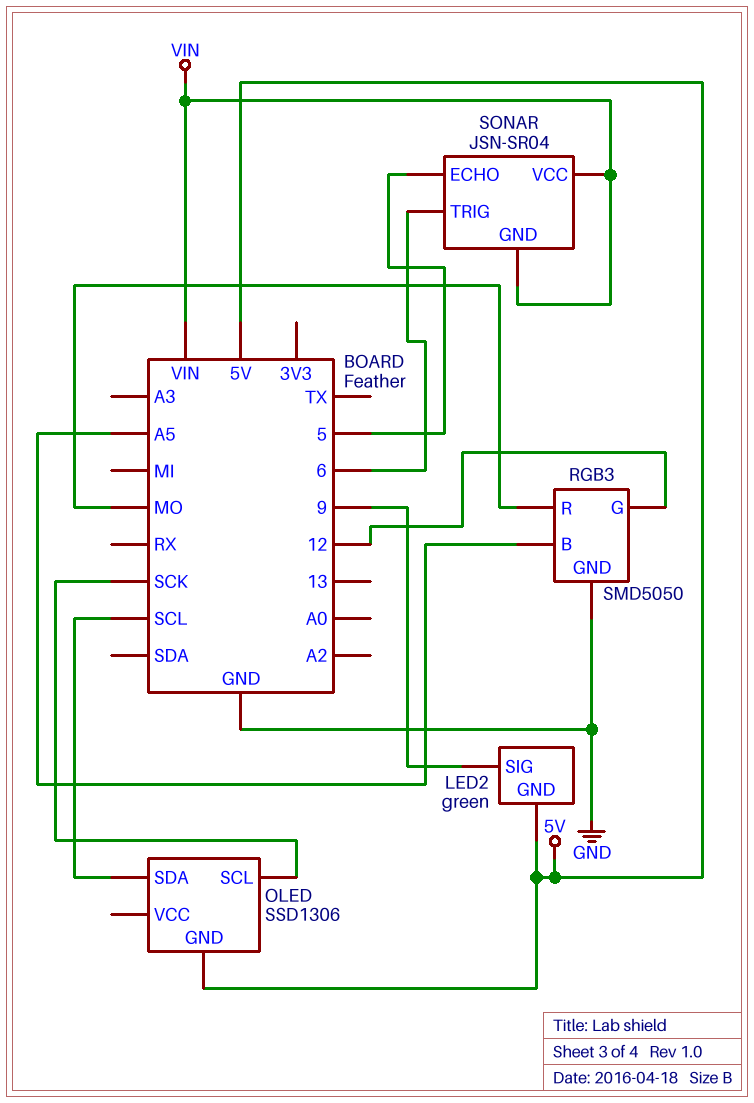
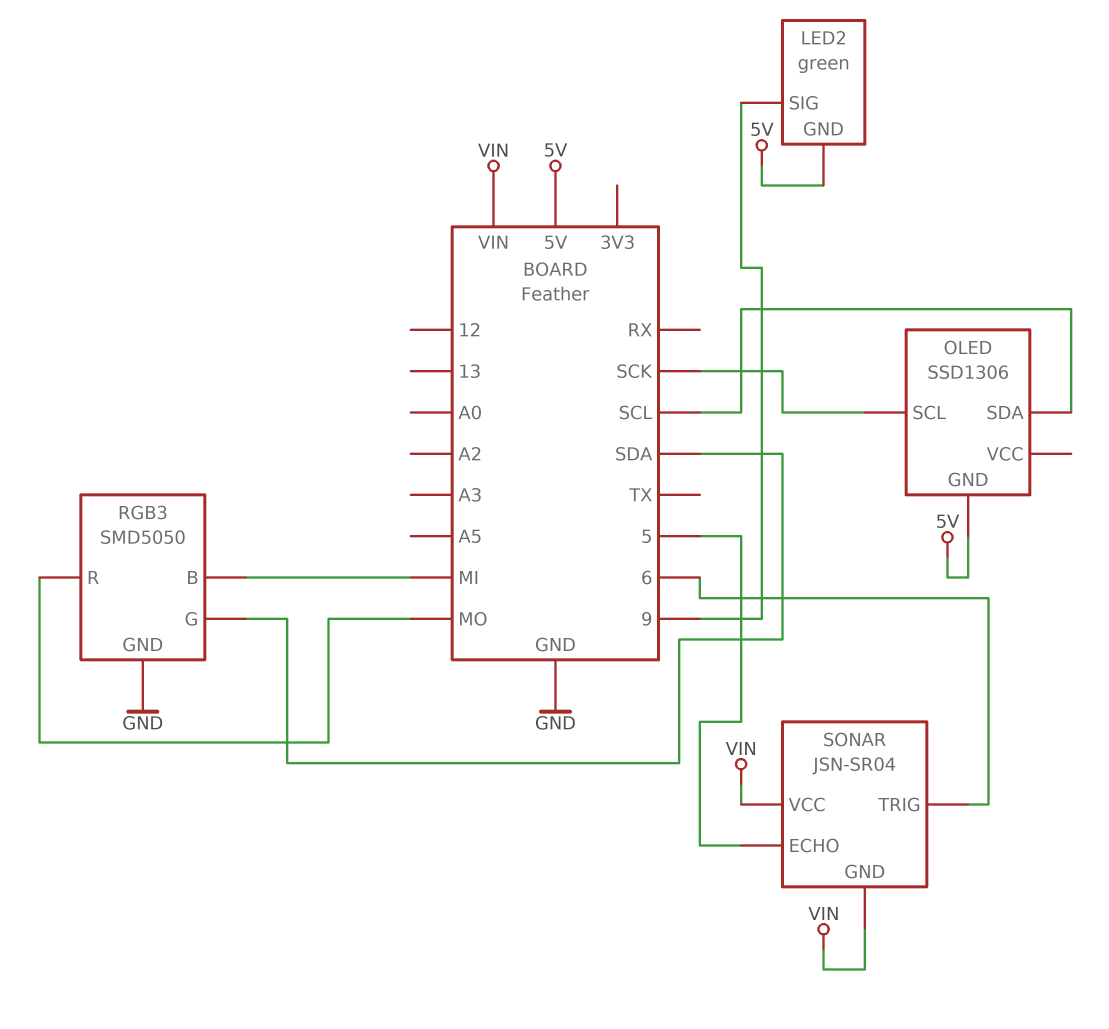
RGB3 pin B: A5 -> MI
RGB3 pin G: 12 -> SDA

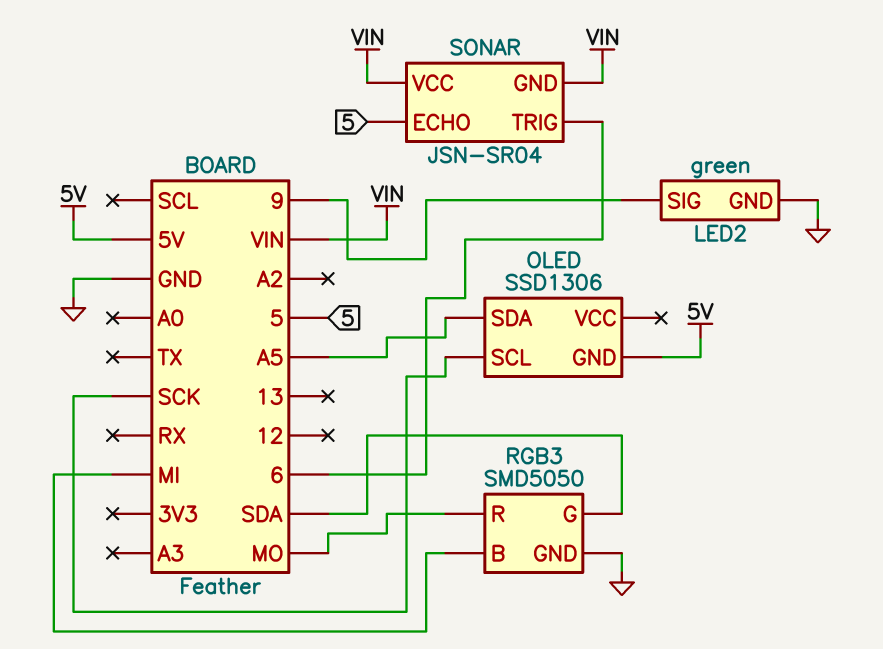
LED2 pin GND: 5V -> GND
OLED pin SDA: SCL -> A5

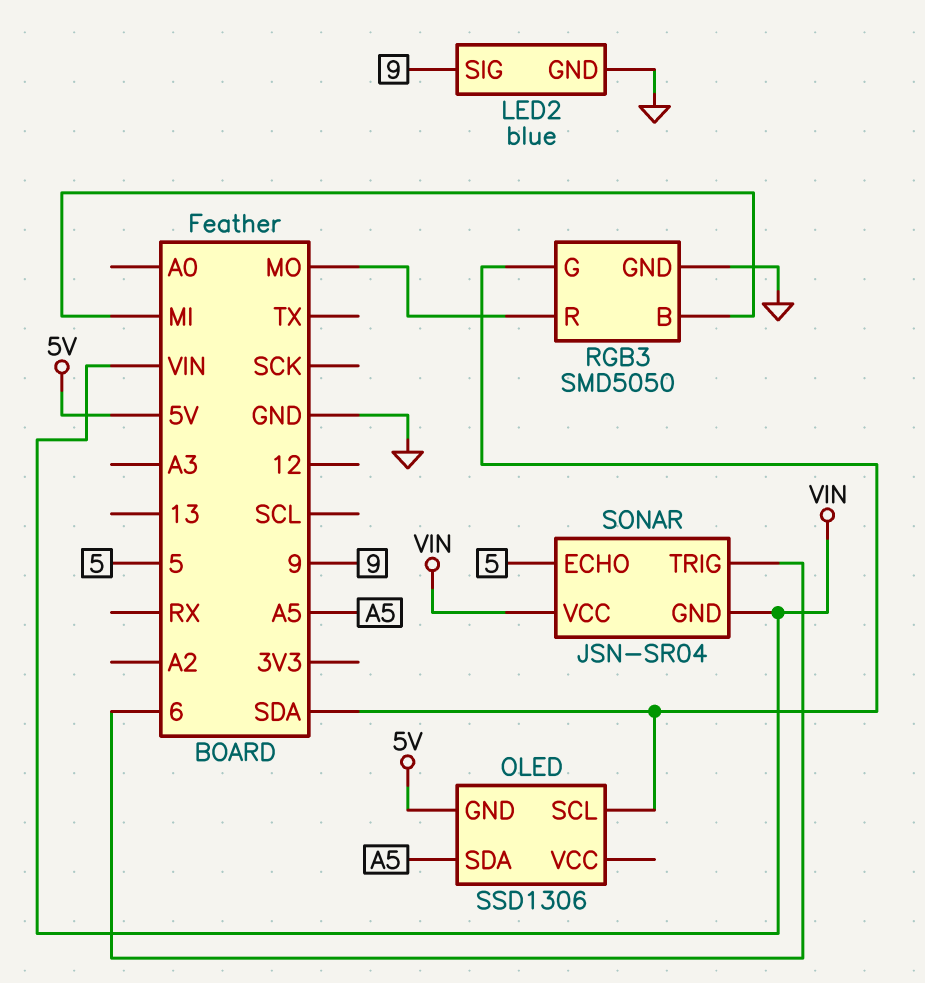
LED2: green -> blue
OLED pin SCL: SCK -> SDA

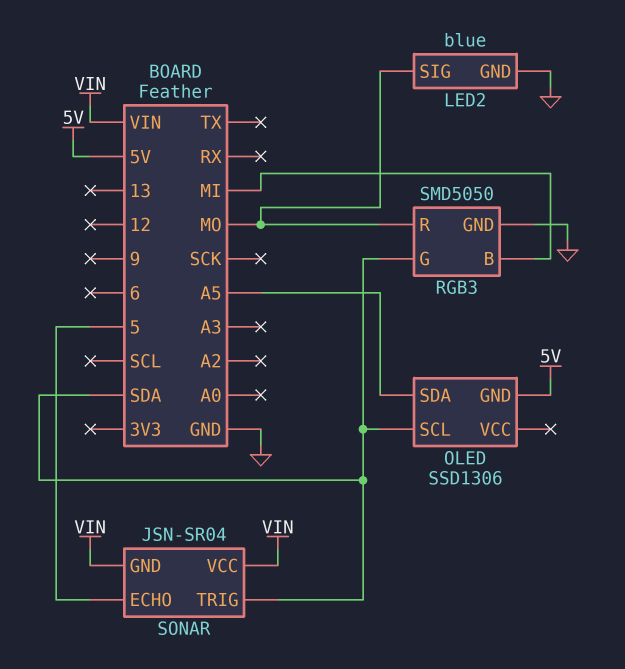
LED2 pin SIG: 9 -> MO
SONAR pin TRIG: 6 -> SDA

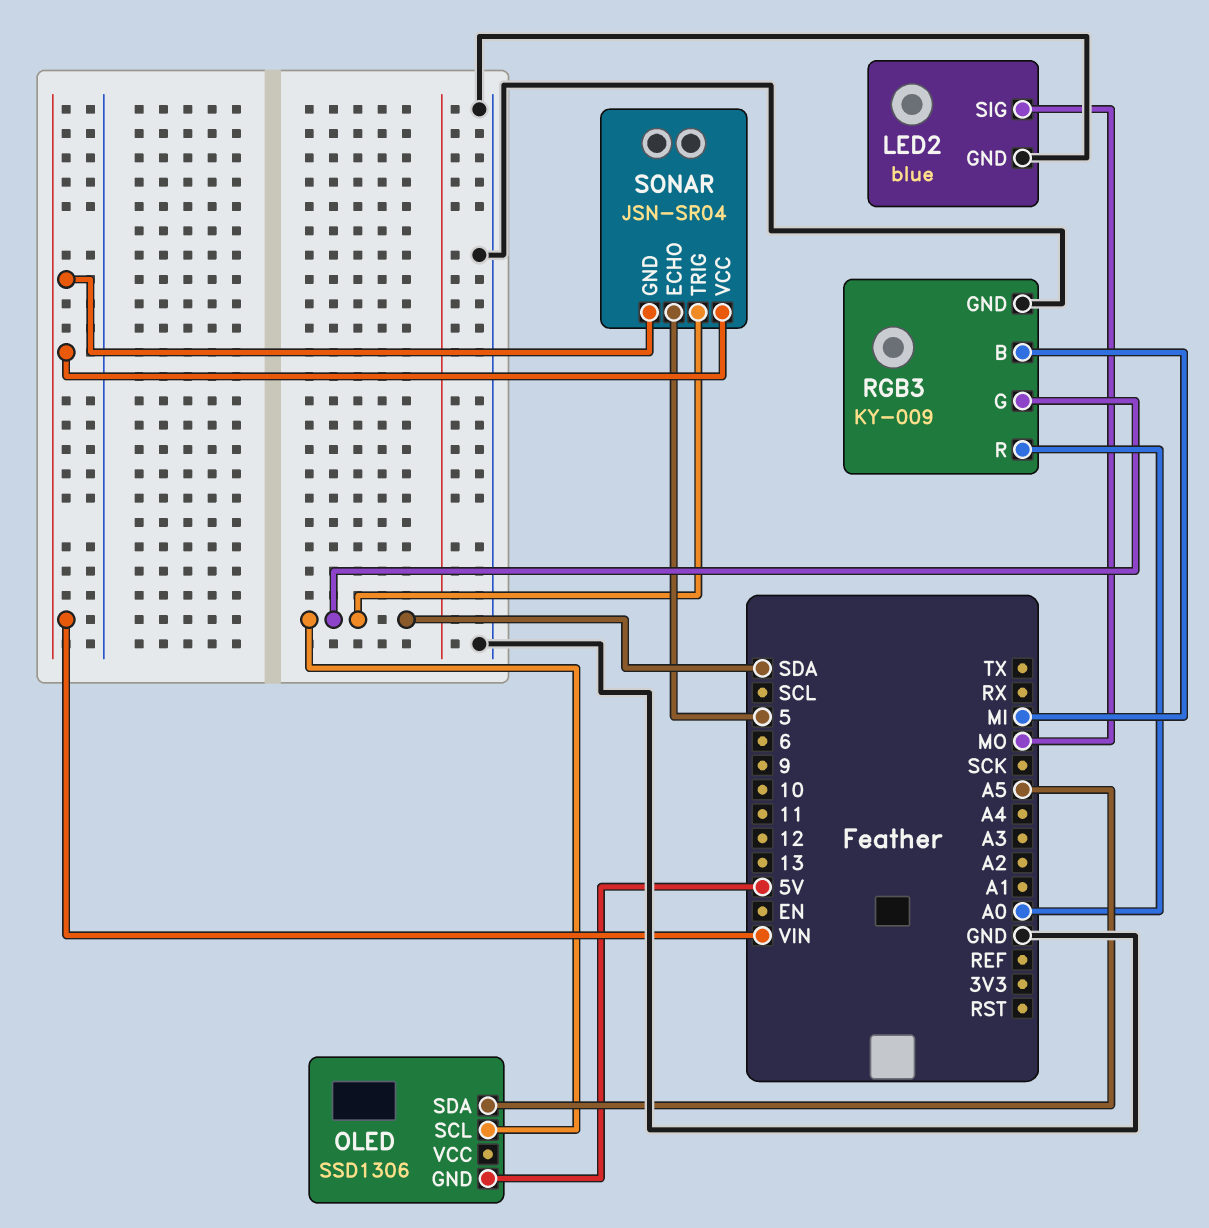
RGB3: SMD5050 -> KY-009
RGB3 pin R: MO -> A0

